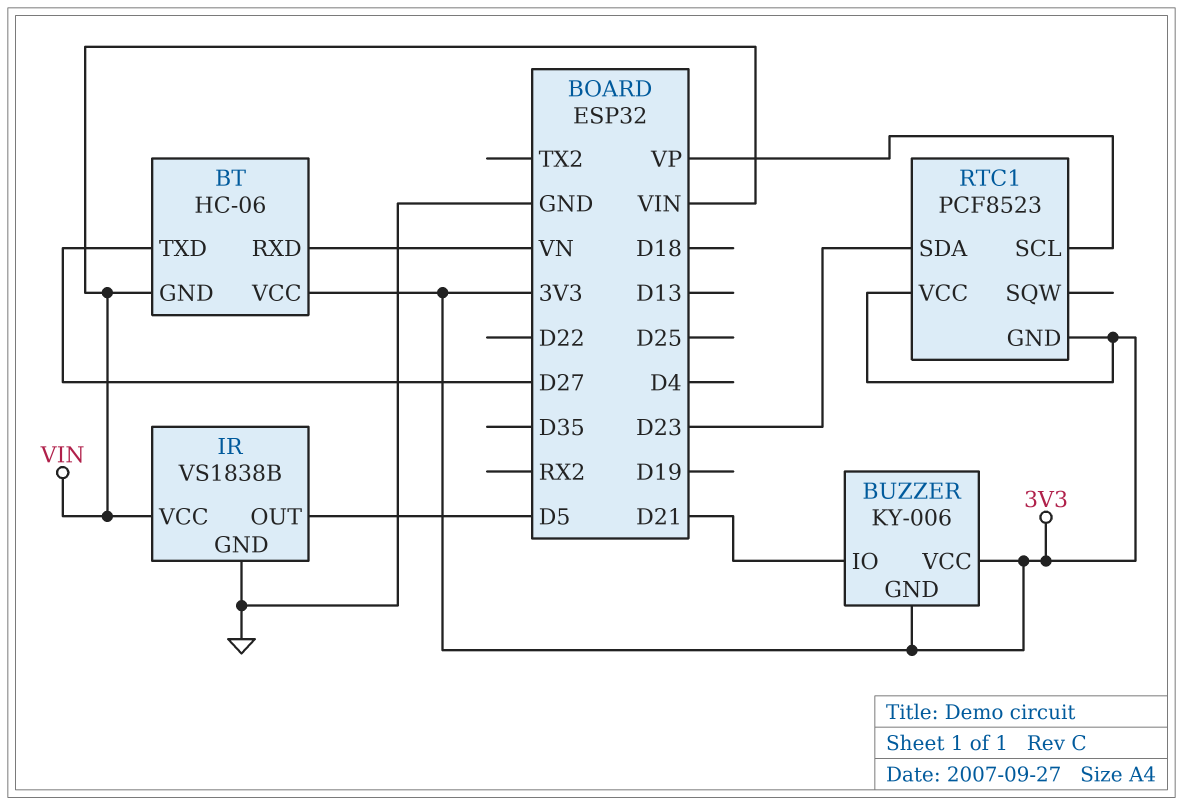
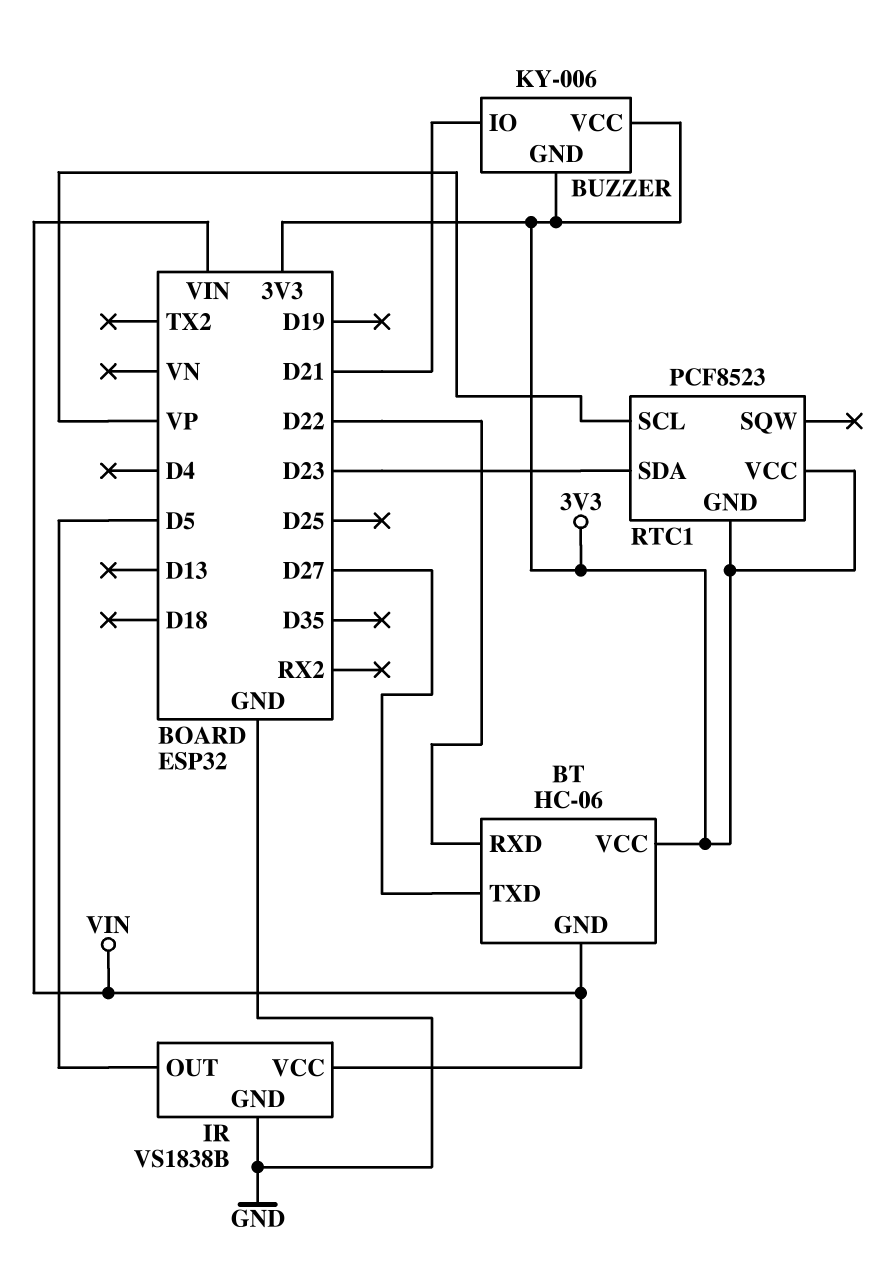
BT pin RXD: VN -> D22

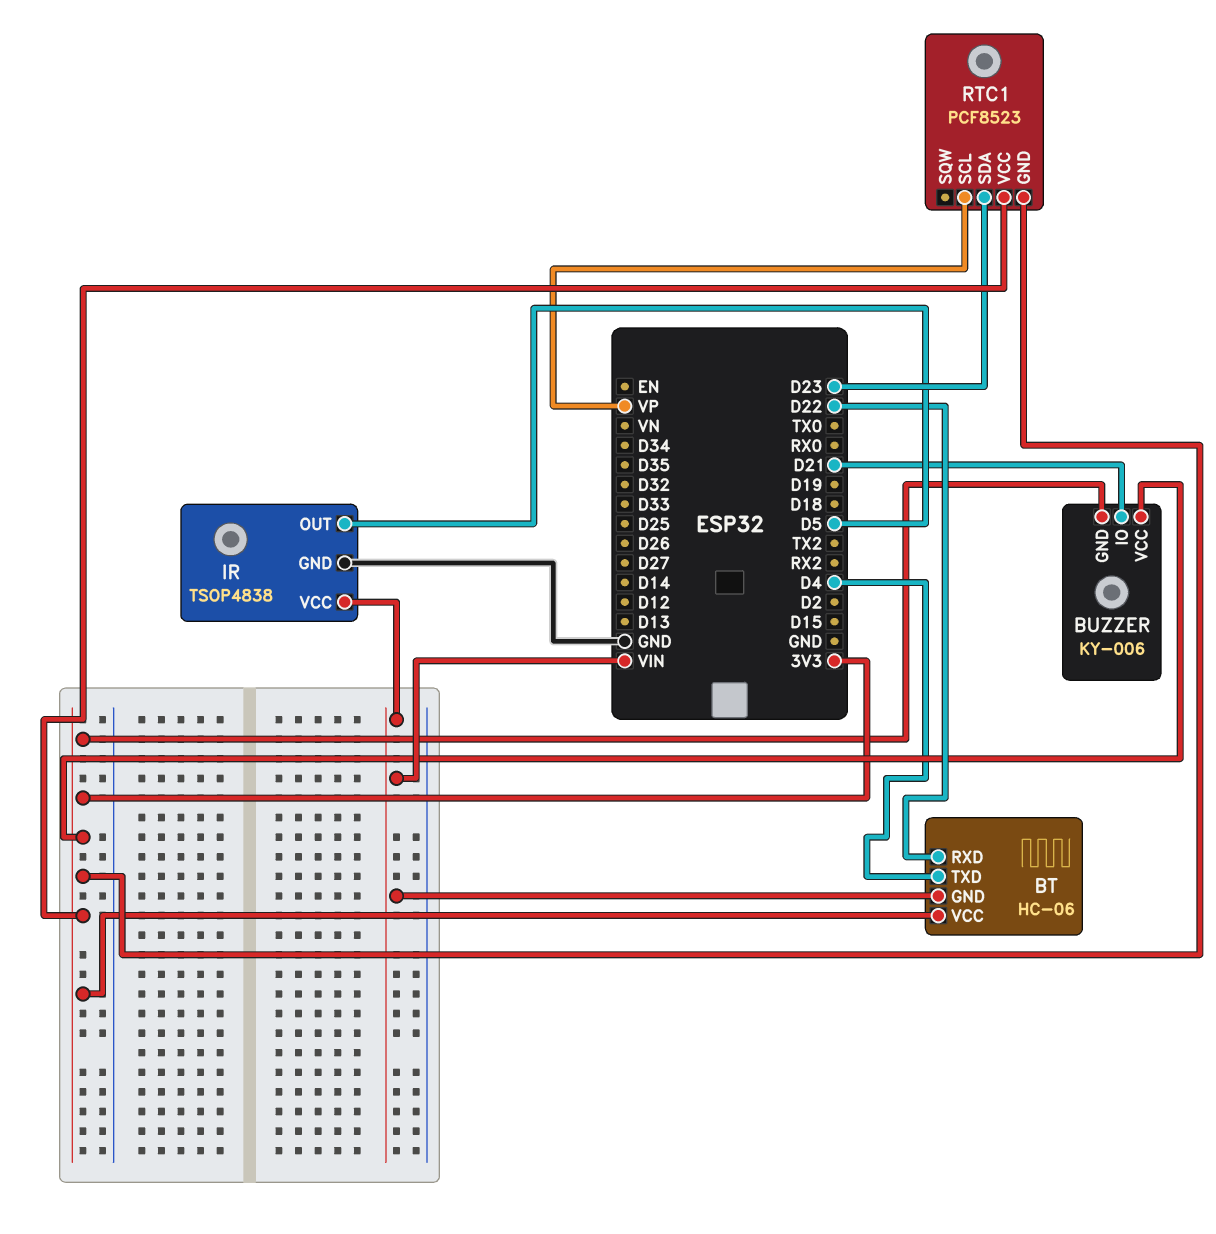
BT pin TXD: D27 -> D4
IR: VS1838B -> TSOP4838

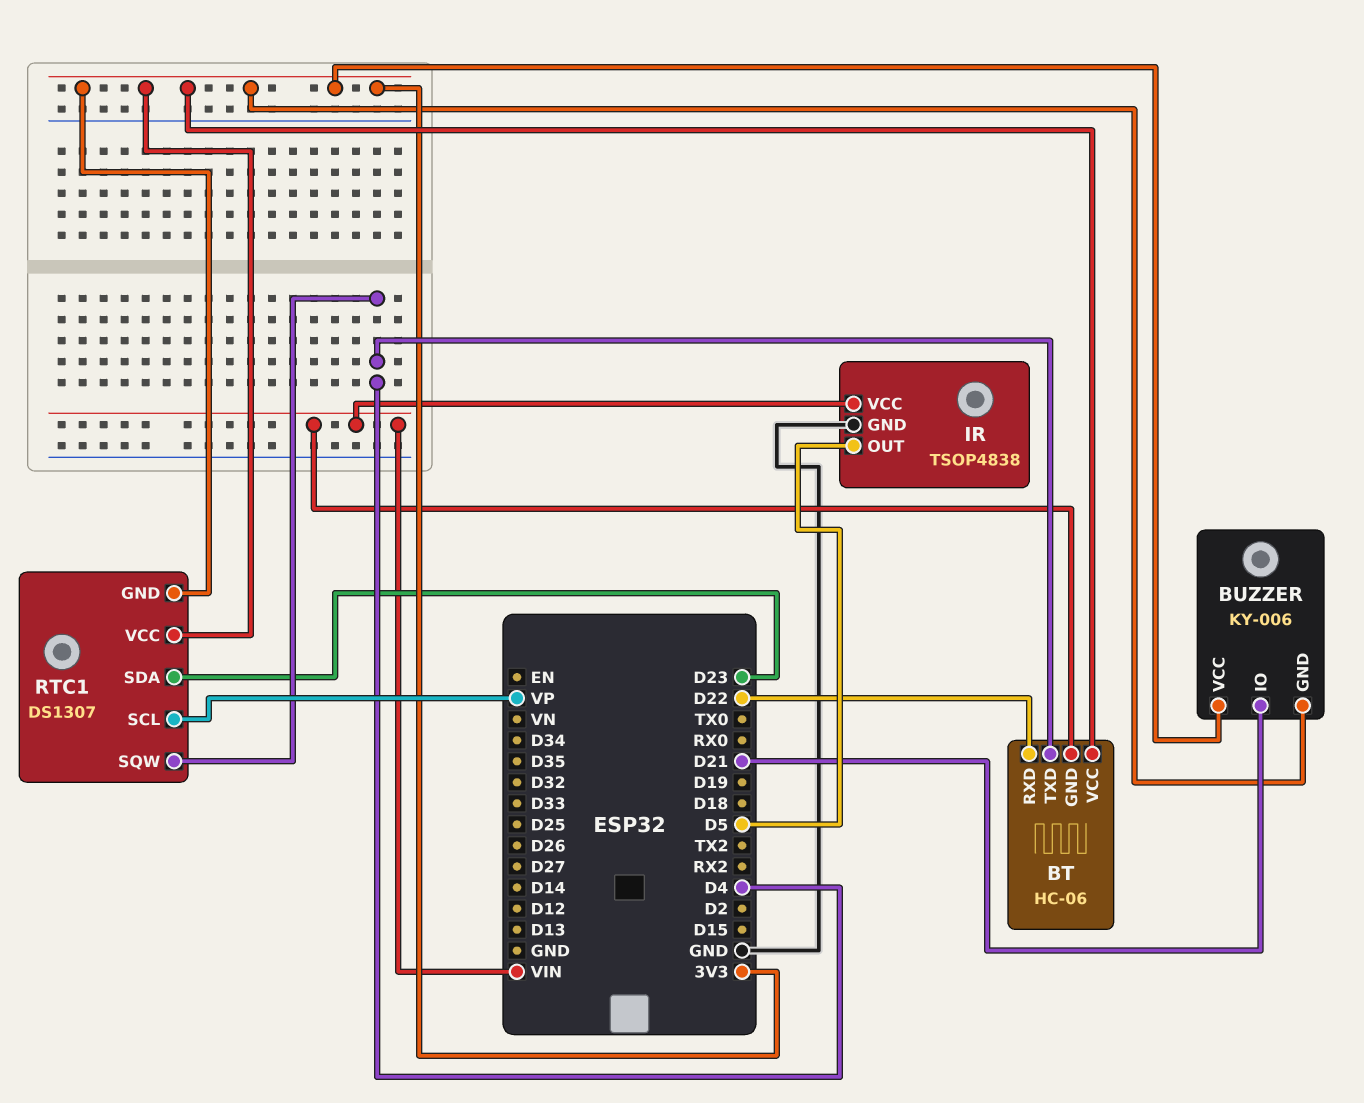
RTC1: PCF8523 -> DS1307
RTC1 pin SQW: none -> D4

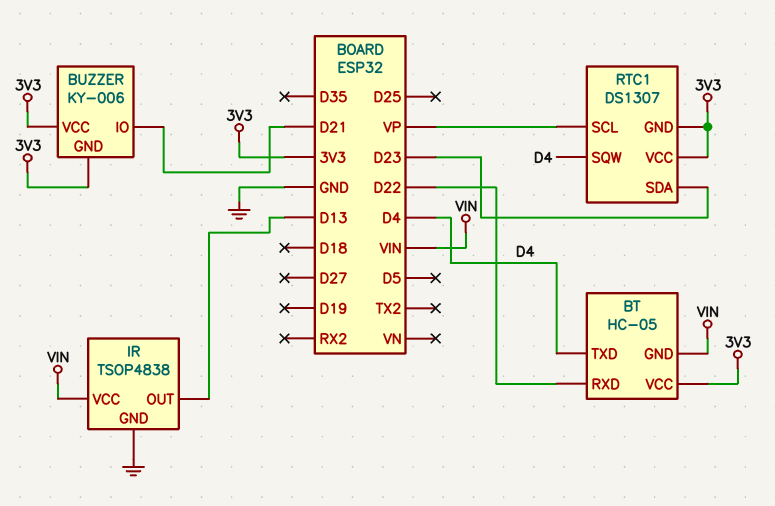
BT: HC-06 -> HC-05
IR pin OUT: D5 -> D13

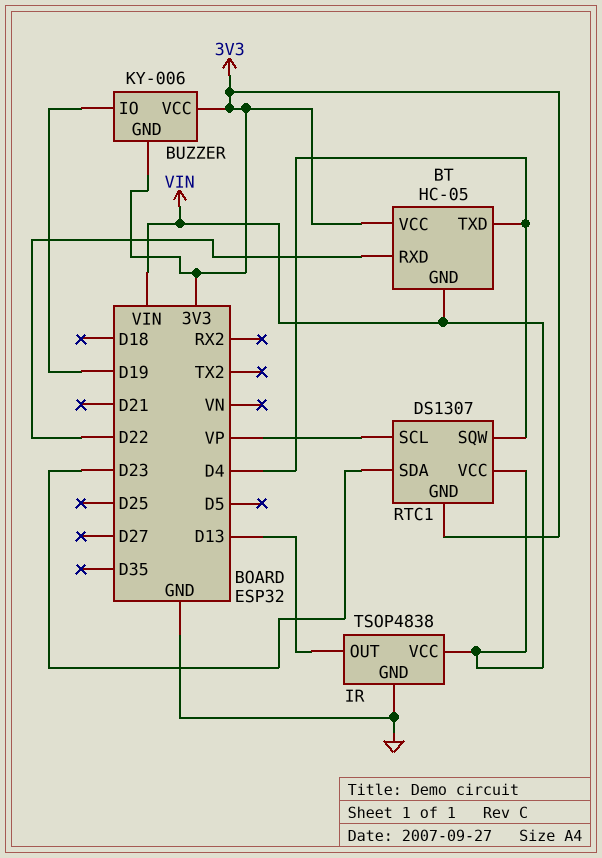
BUZZER pin IO: D21 -> D19
RTC1 pin VCC: 3V3 -> VIN

